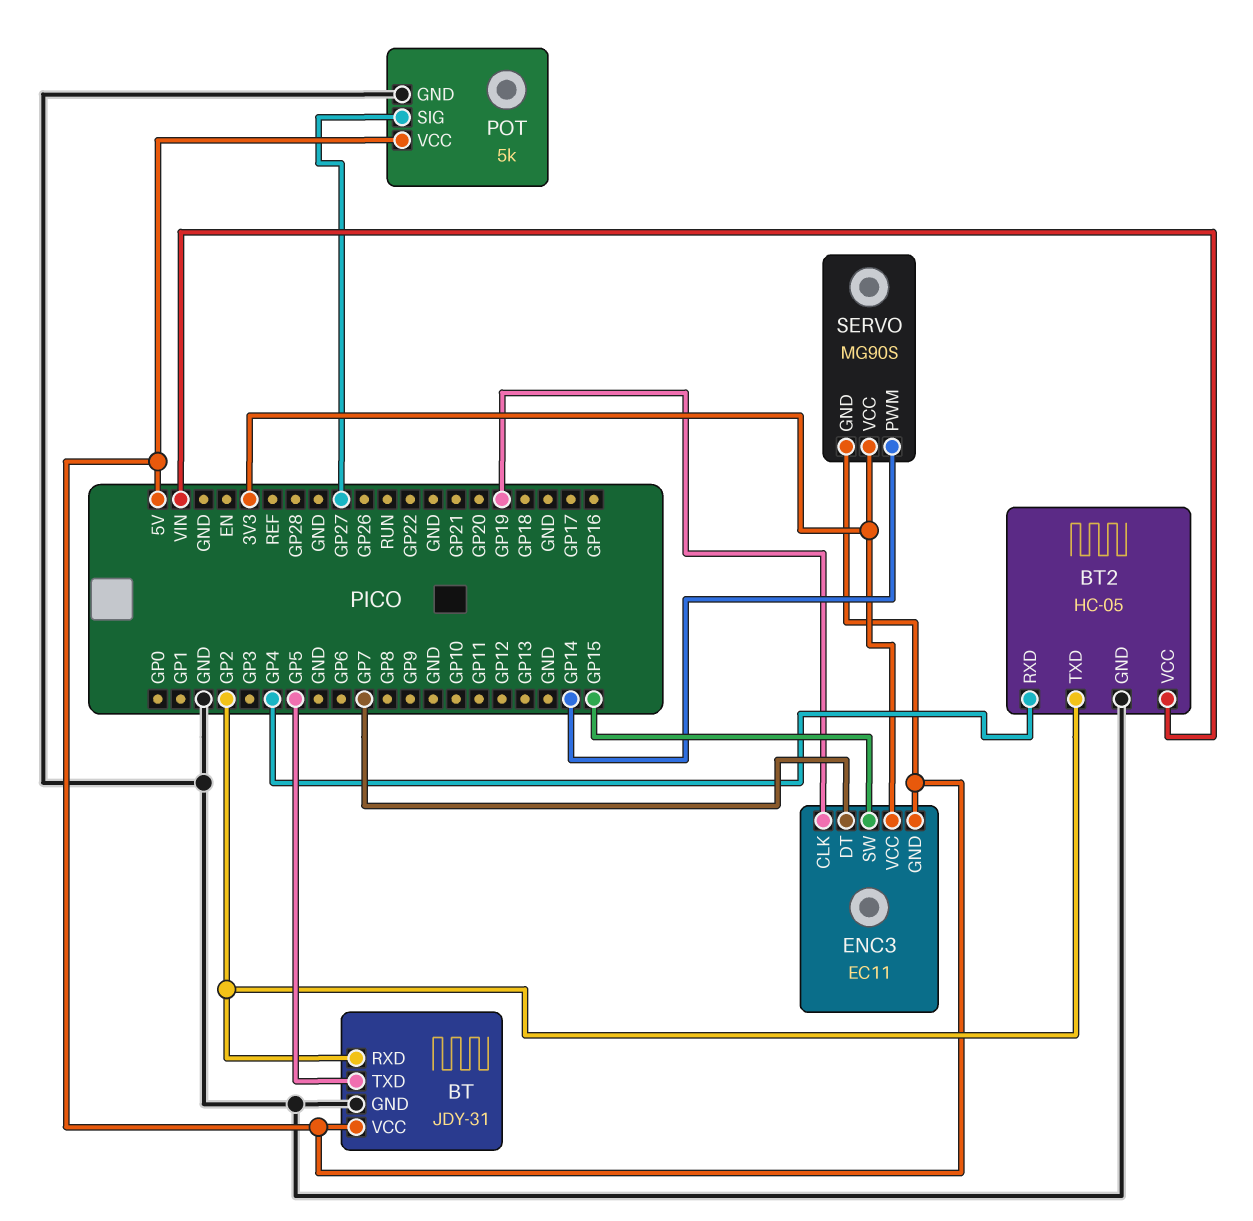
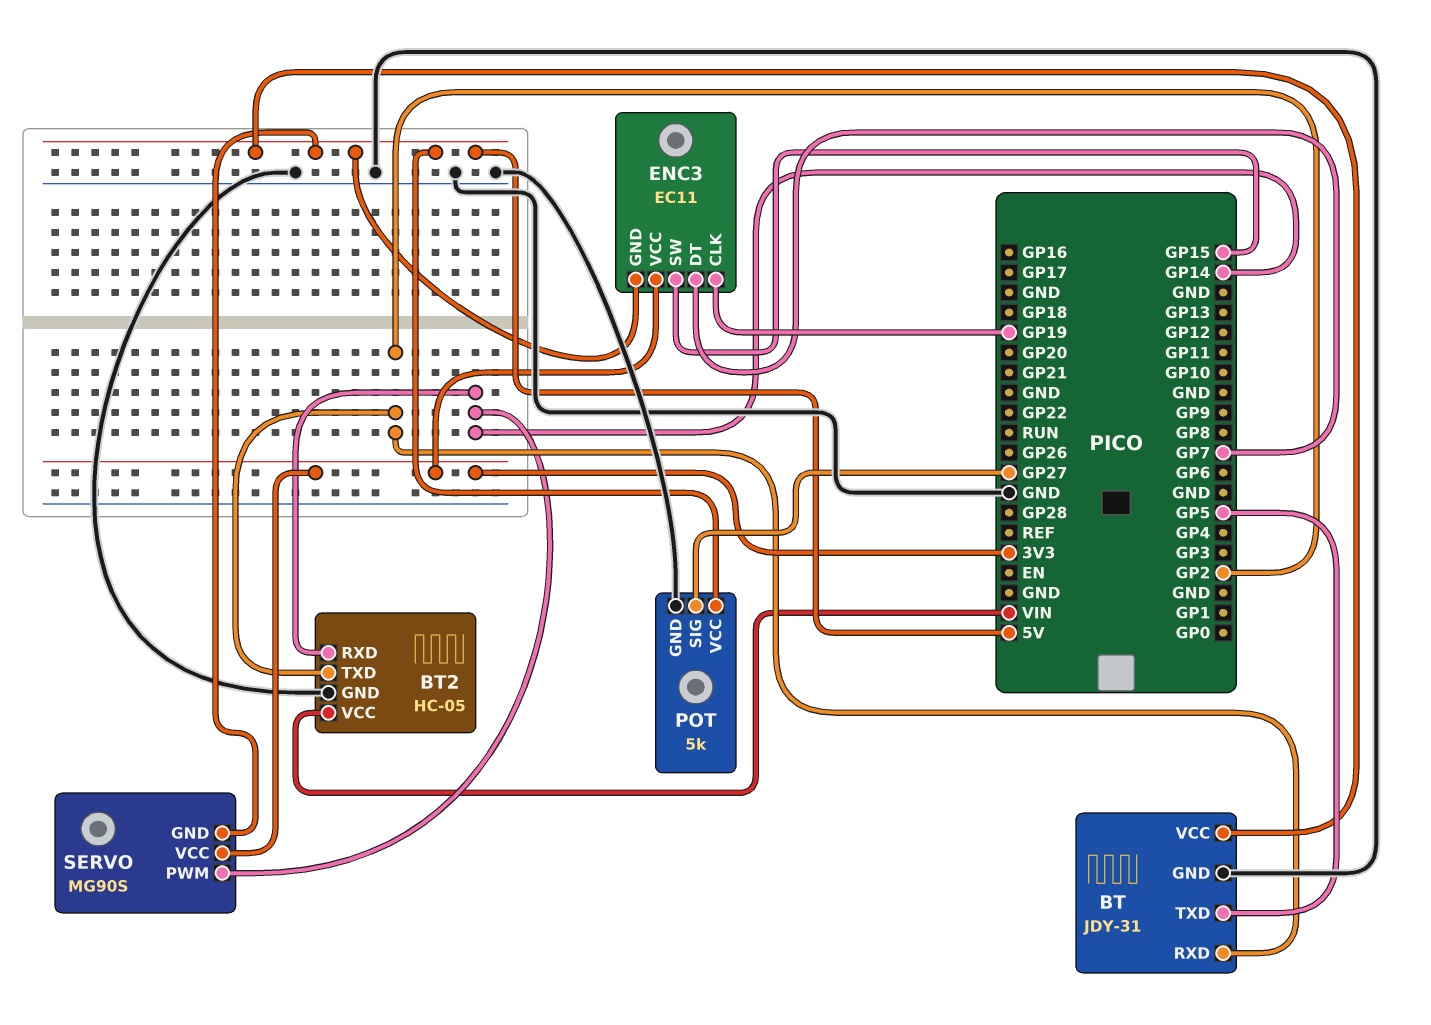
BT2 pin RXD: GP4 -> GP14

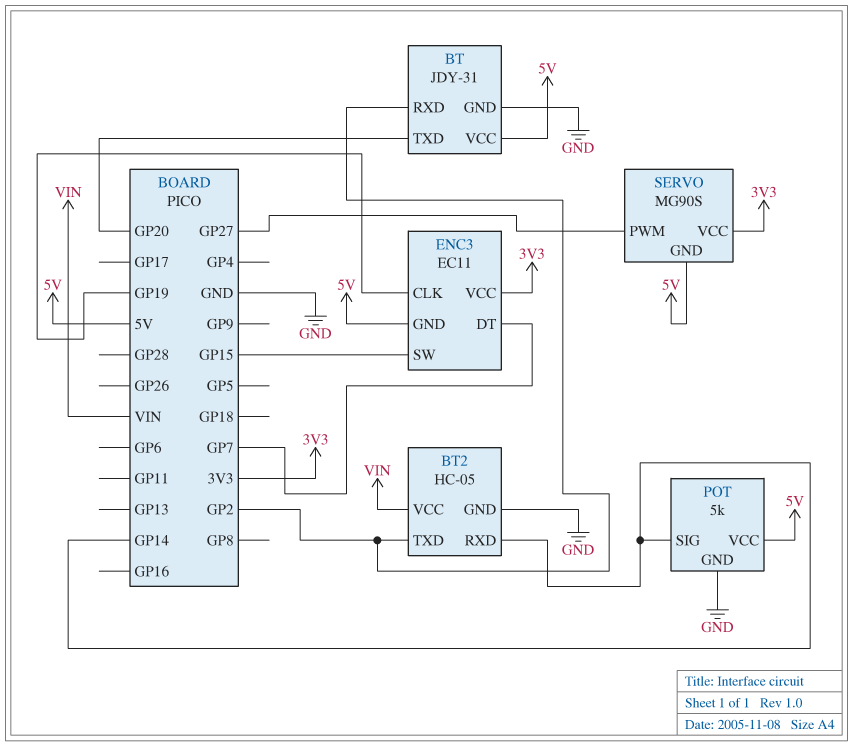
BT pin TXD: GP5 -> GP20
POT pin SIG: GP27 -> GP14
SERVO pin PWM: GP14 -> GP27

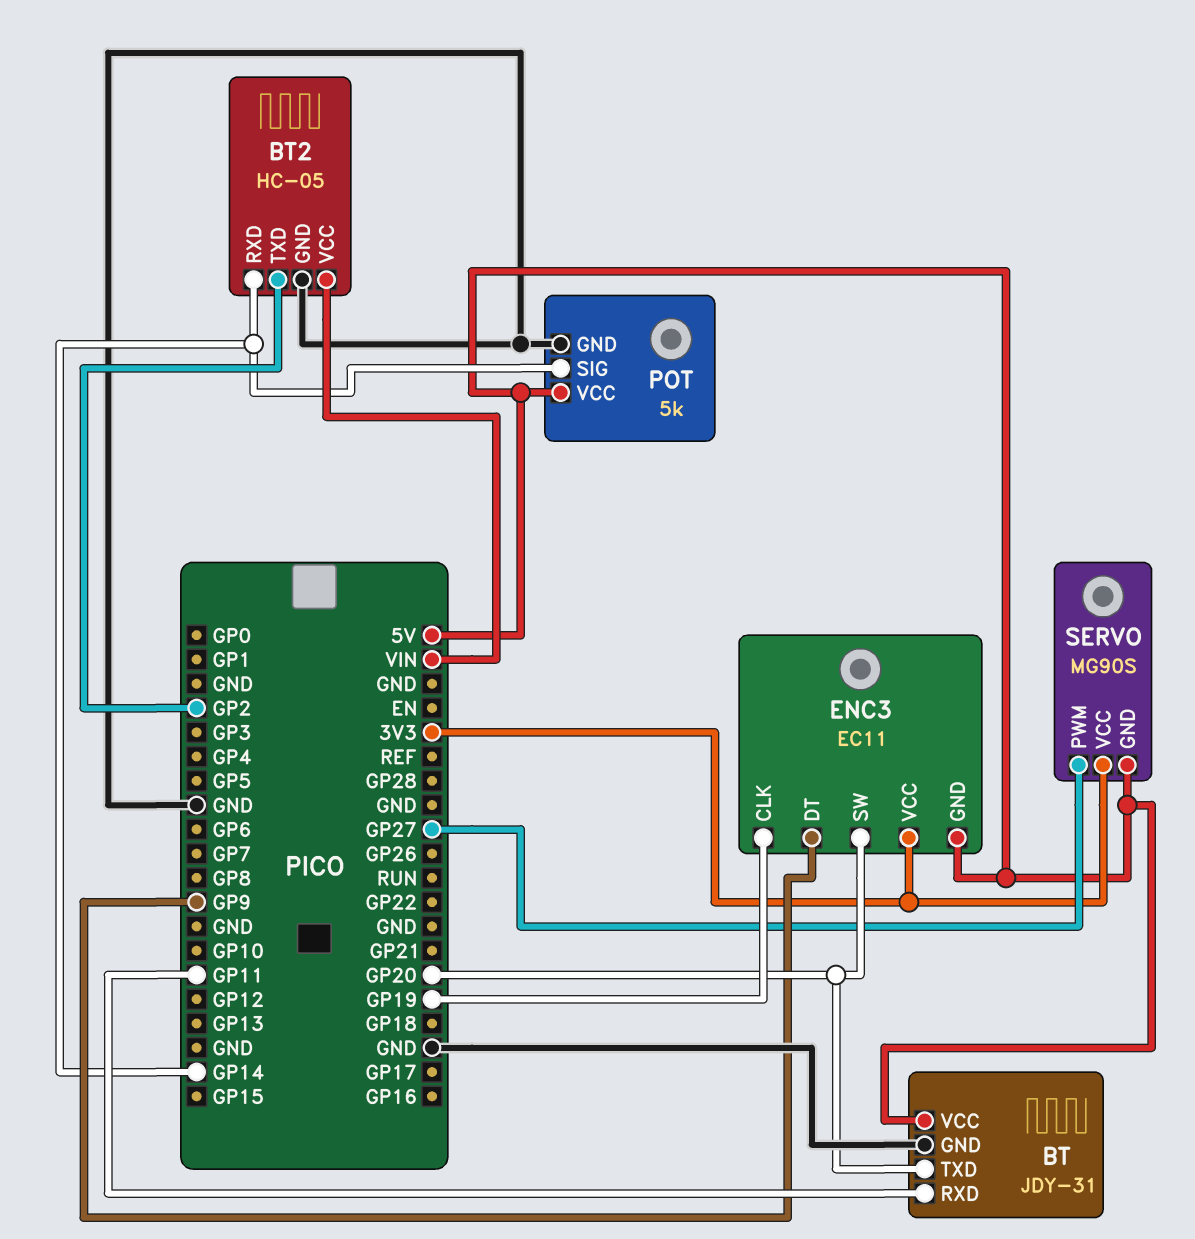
BT pin RXD: GP2 -> GP11
ENC3 pin DT: GP7 -> GP9
ENC3 pin SW: GP15 -> GP20

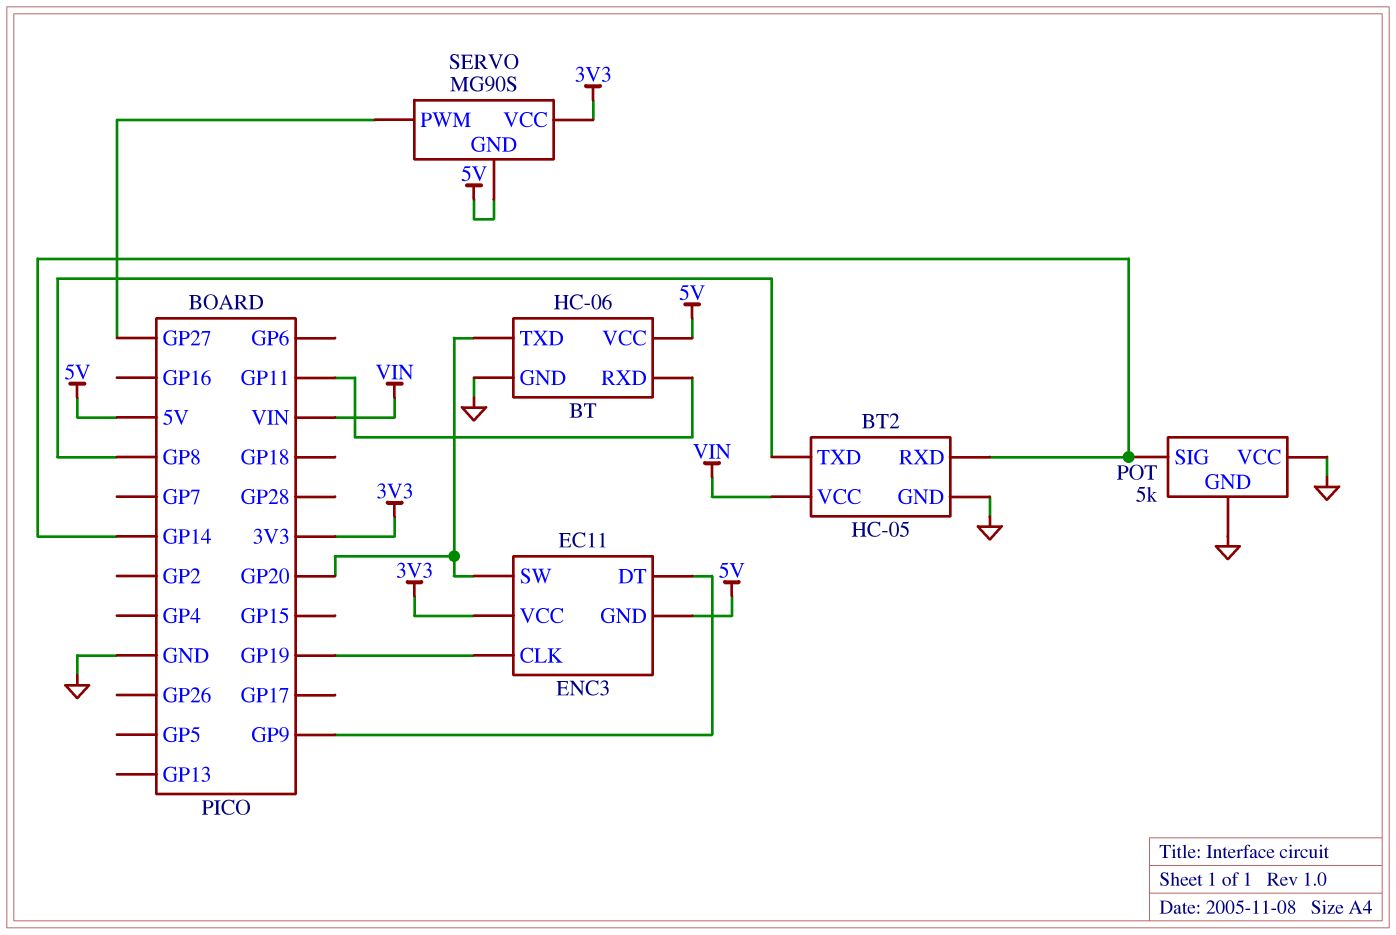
BT: JDY-31 -> HC-06
BT2 pin TXD: GP2 -> GP8
POT pin VCC: 5V -> GND

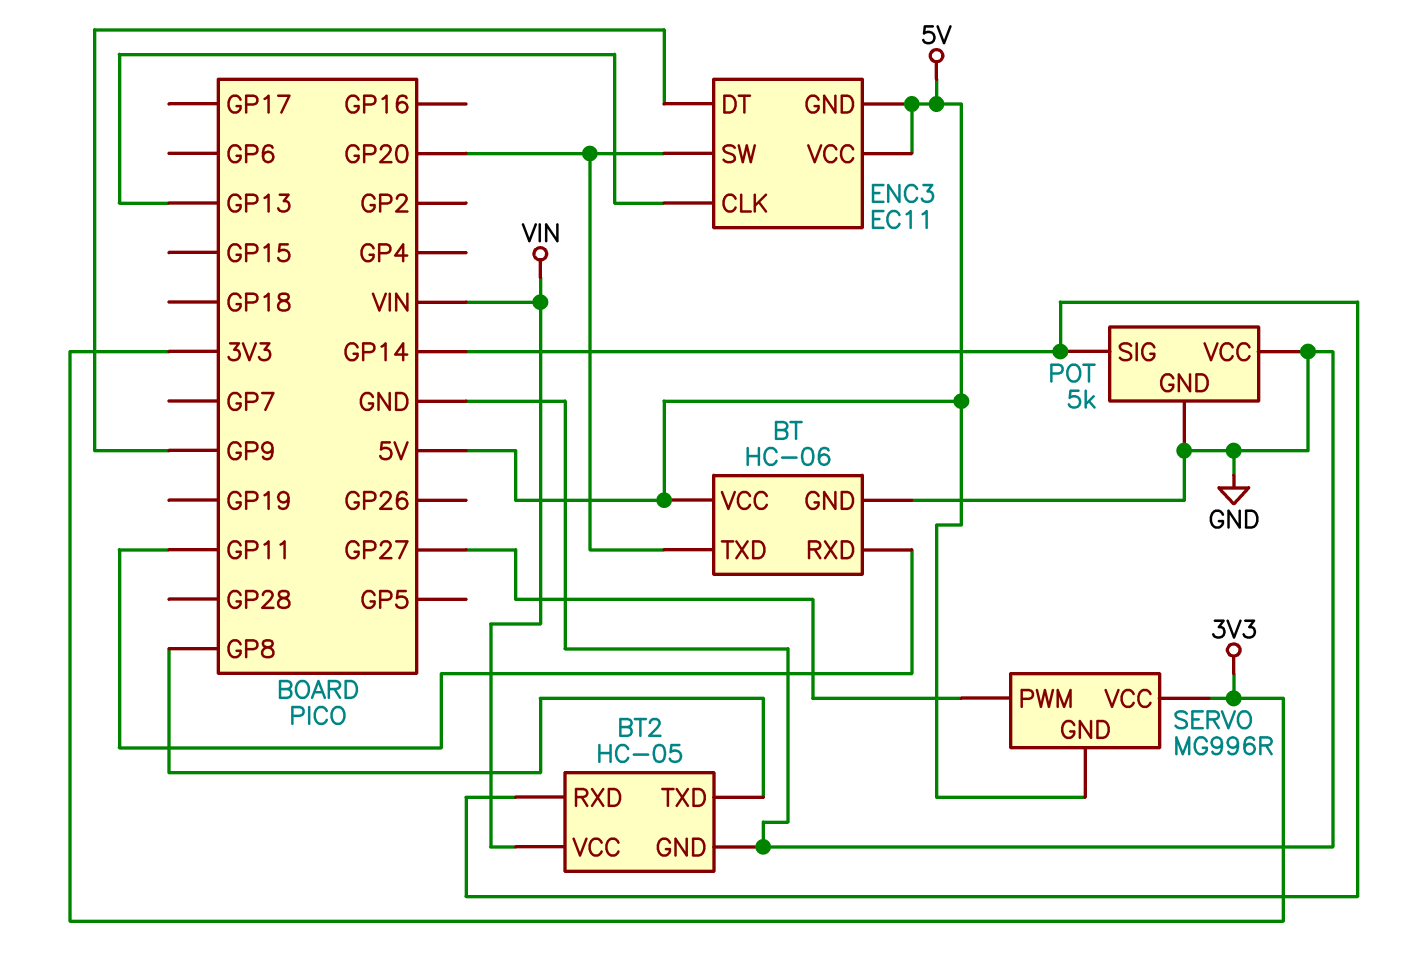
ENC3 pin CLK: GP19 -> GP13
ENC3 pin VCC: 3V3 -> 5V
SERVO: MG90S -> MG996R

